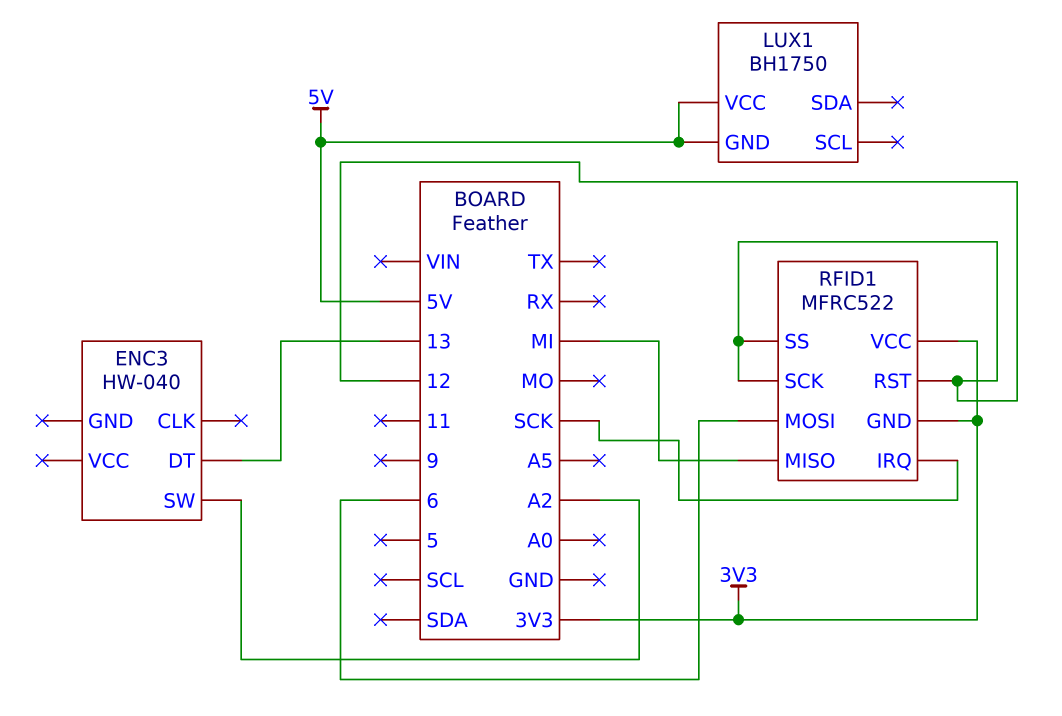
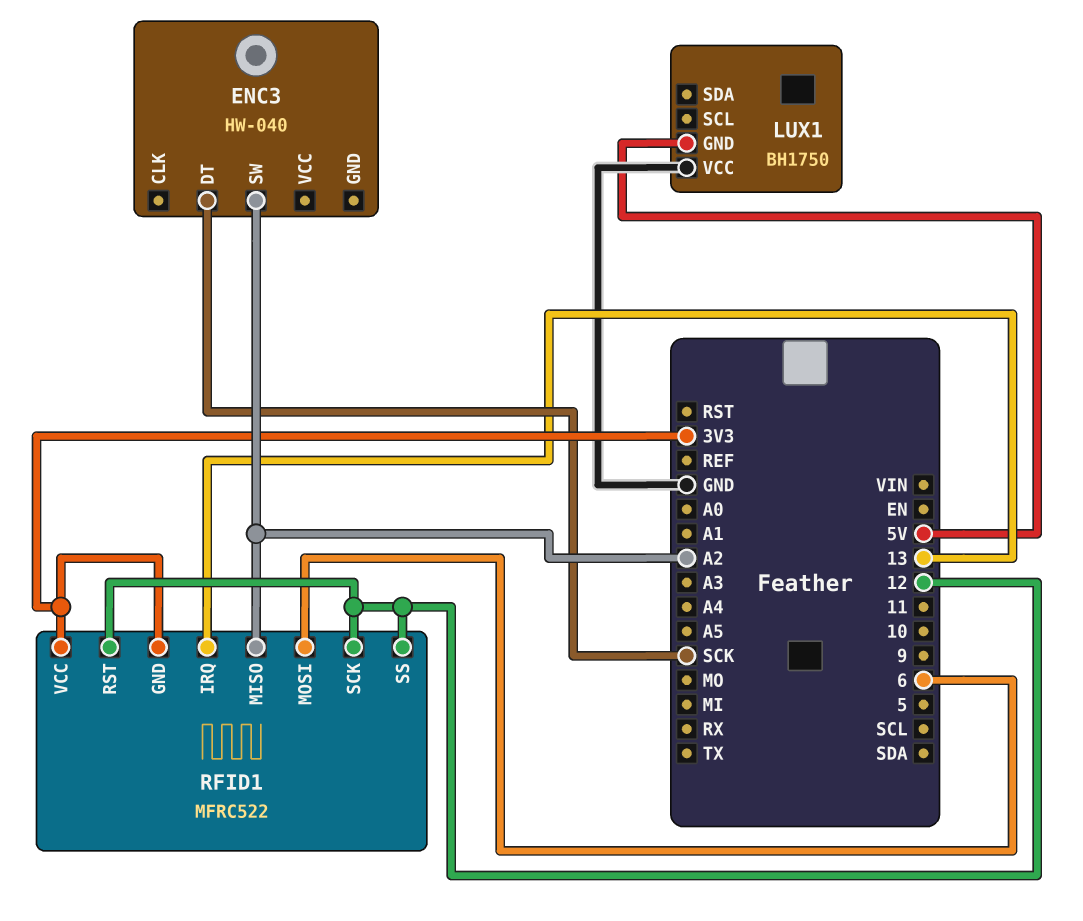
ENC3 pin DT: 13 -> SCK
LUX1 pin VCC: 5V -> GND
RFID1 pin IRQ: SCK -> 13
RFID1 pin MISO: MI -> A2

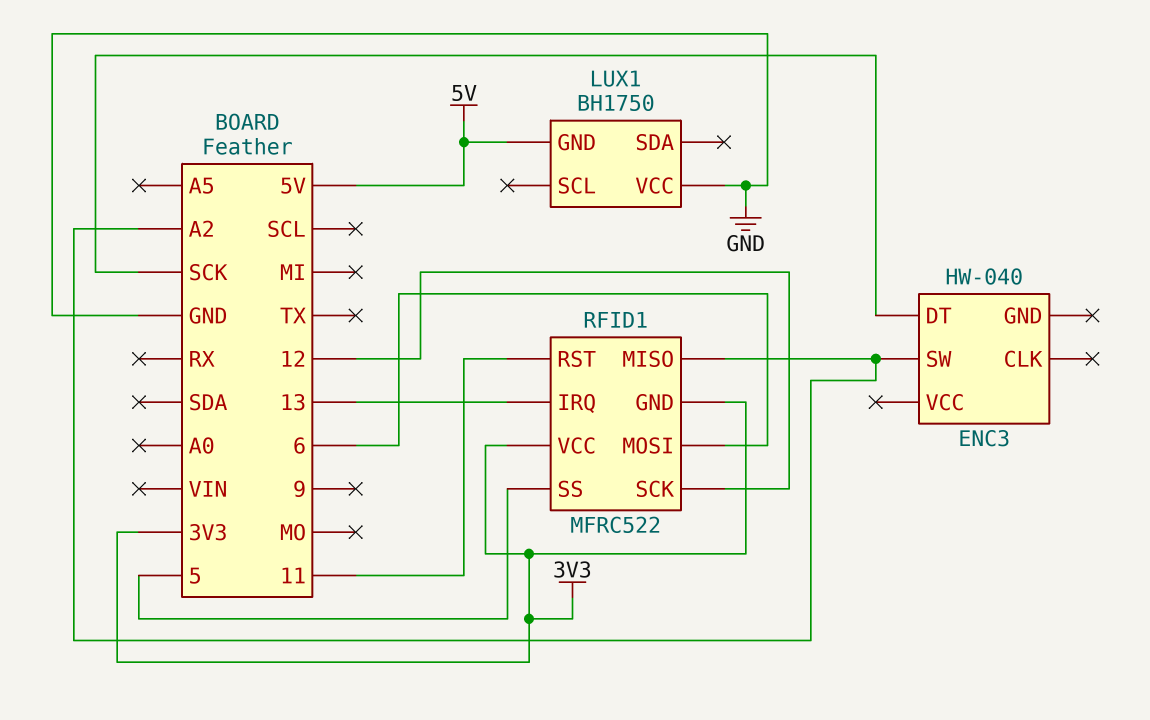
RFID1 pin RST: 12 -> 11
RFID1 pin SS: 12 -> 5

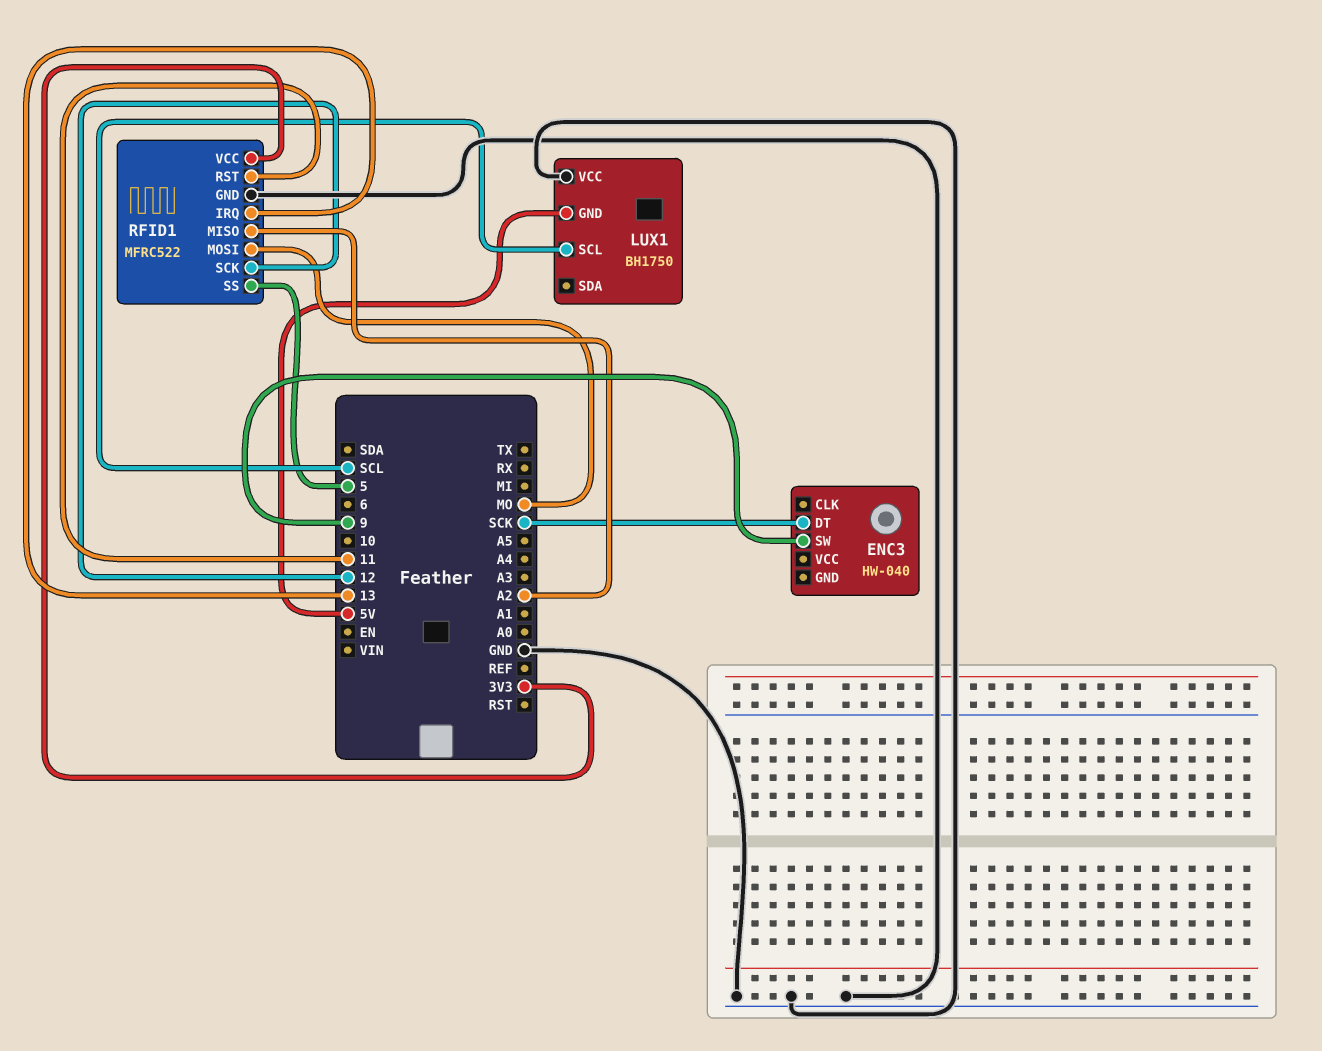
ENC3 pin SW: A2 -> 9
LUX1 pin SCL: none -> SCL
RFID1 pin GND: 3V3 -> GND
RFID1 pin MOSI: 6 -> MO

